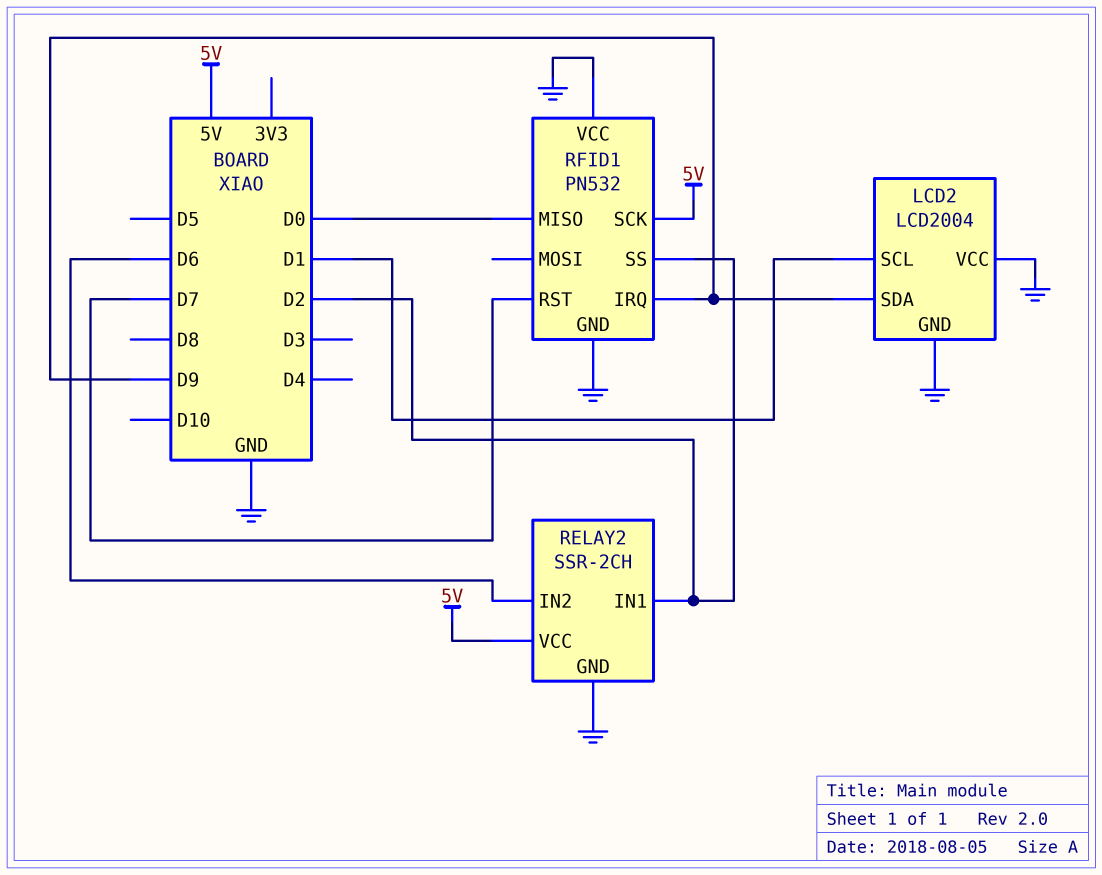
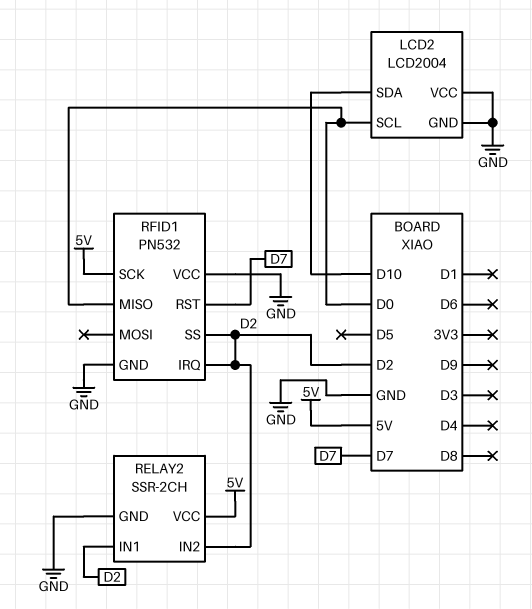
LCD2 pin SCL: D1 -> D0
LCD2 pin SDA: D9 -> D10
RELAY2 pin IN2: D6 -> D2
RFID1 pin IRQ: D9 -> D2

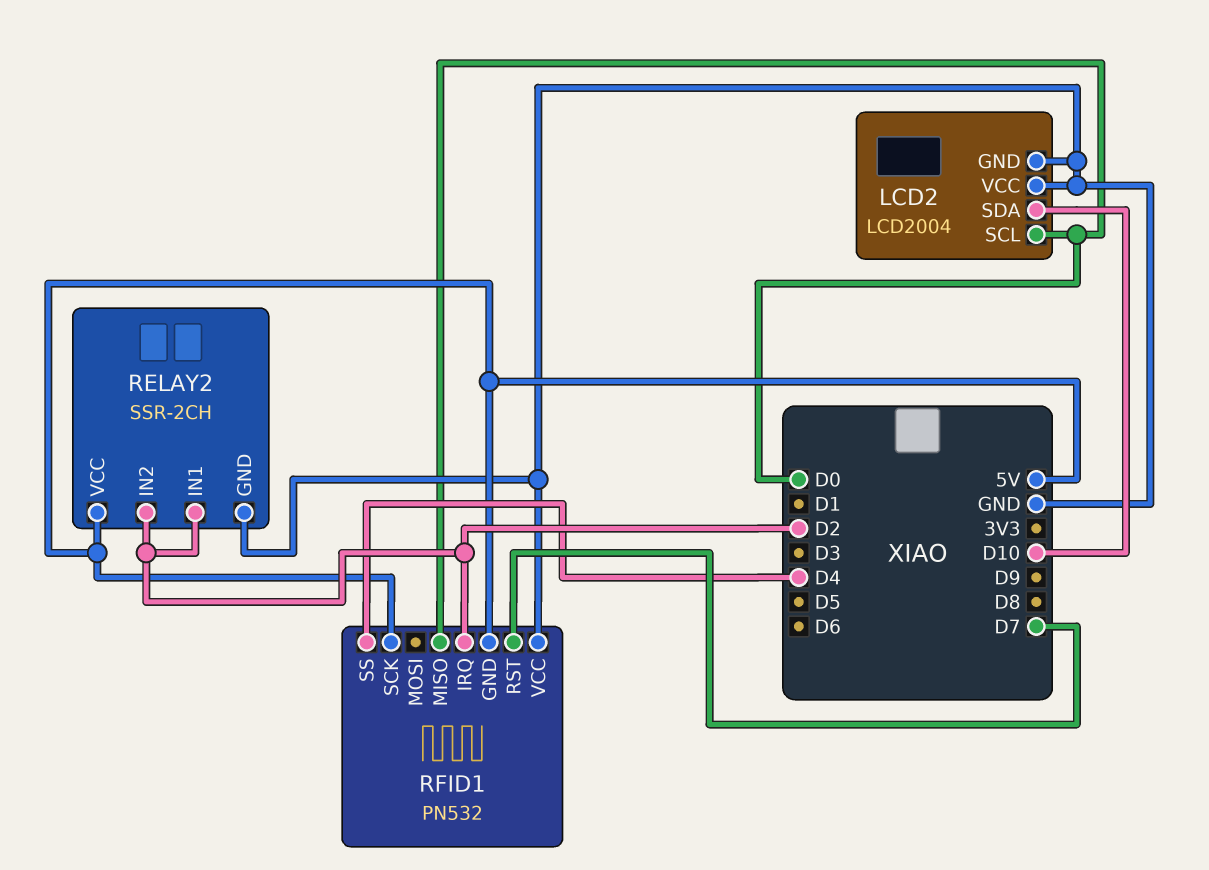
RFID1 pin GND: GND -> 5V
RFID1 pin SS: D2 -> D4

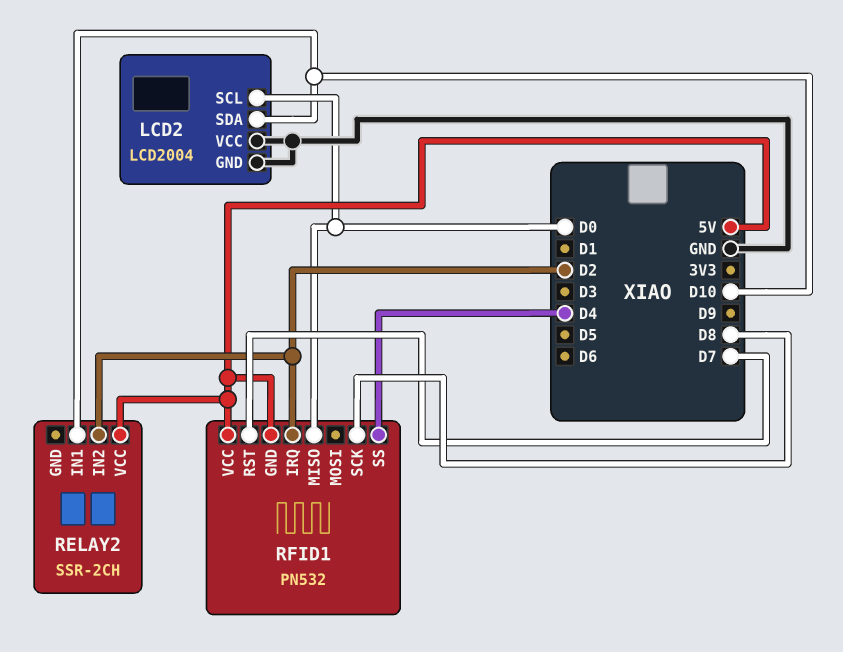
RELAY2 pin GND: GND -> none
RELAY2 pin IN1: D2 -> D10
RFID1 pin SCK: 5V -> D8
RFID1 pin VCC: GND -> 5V

